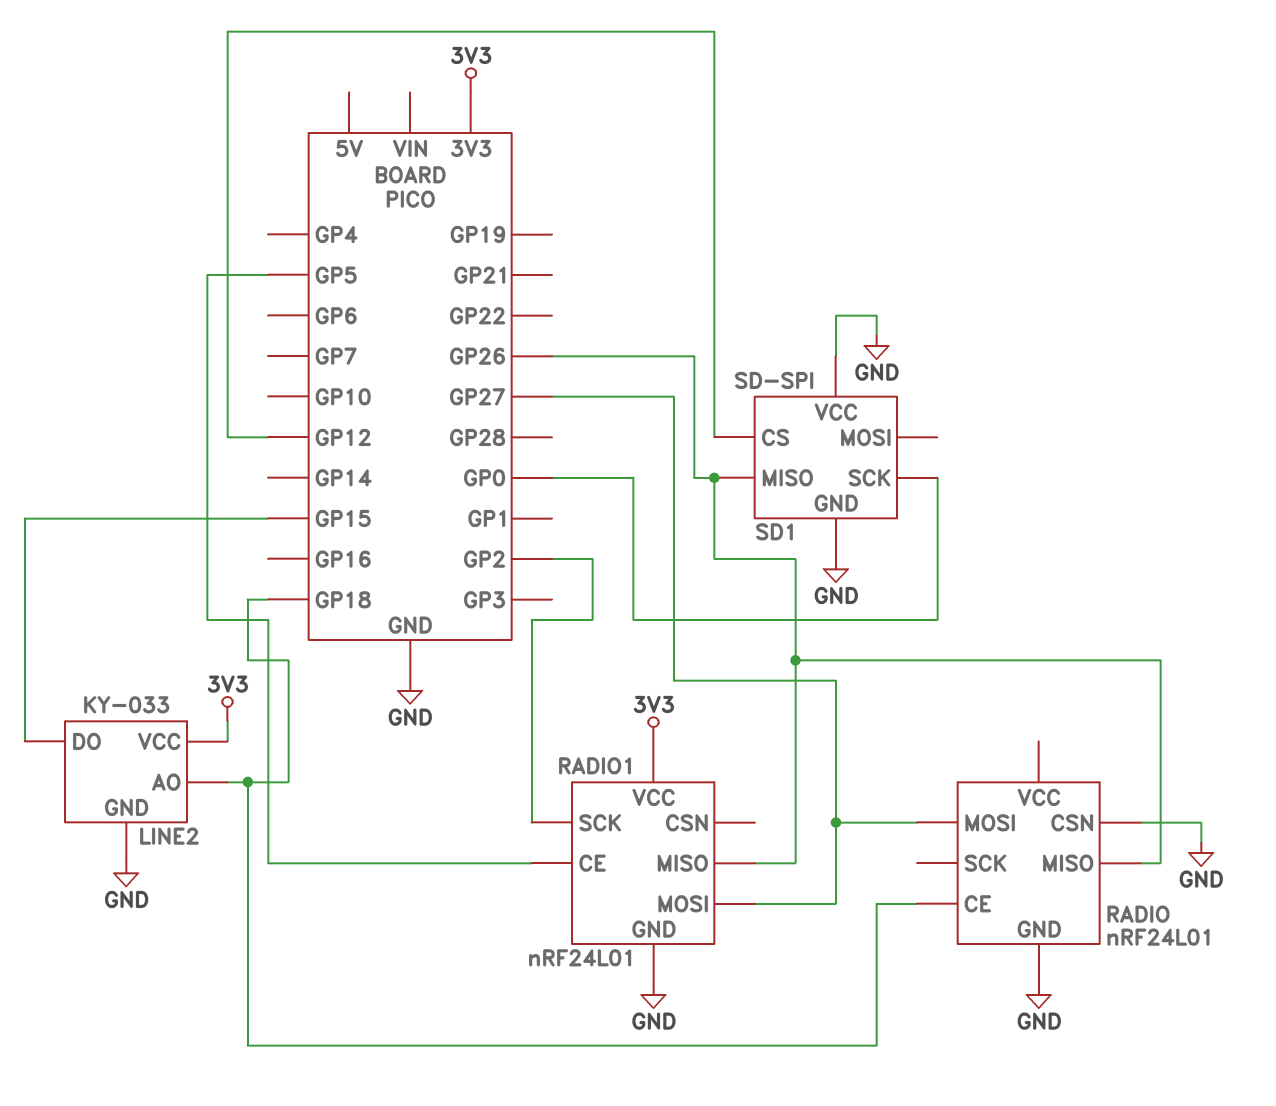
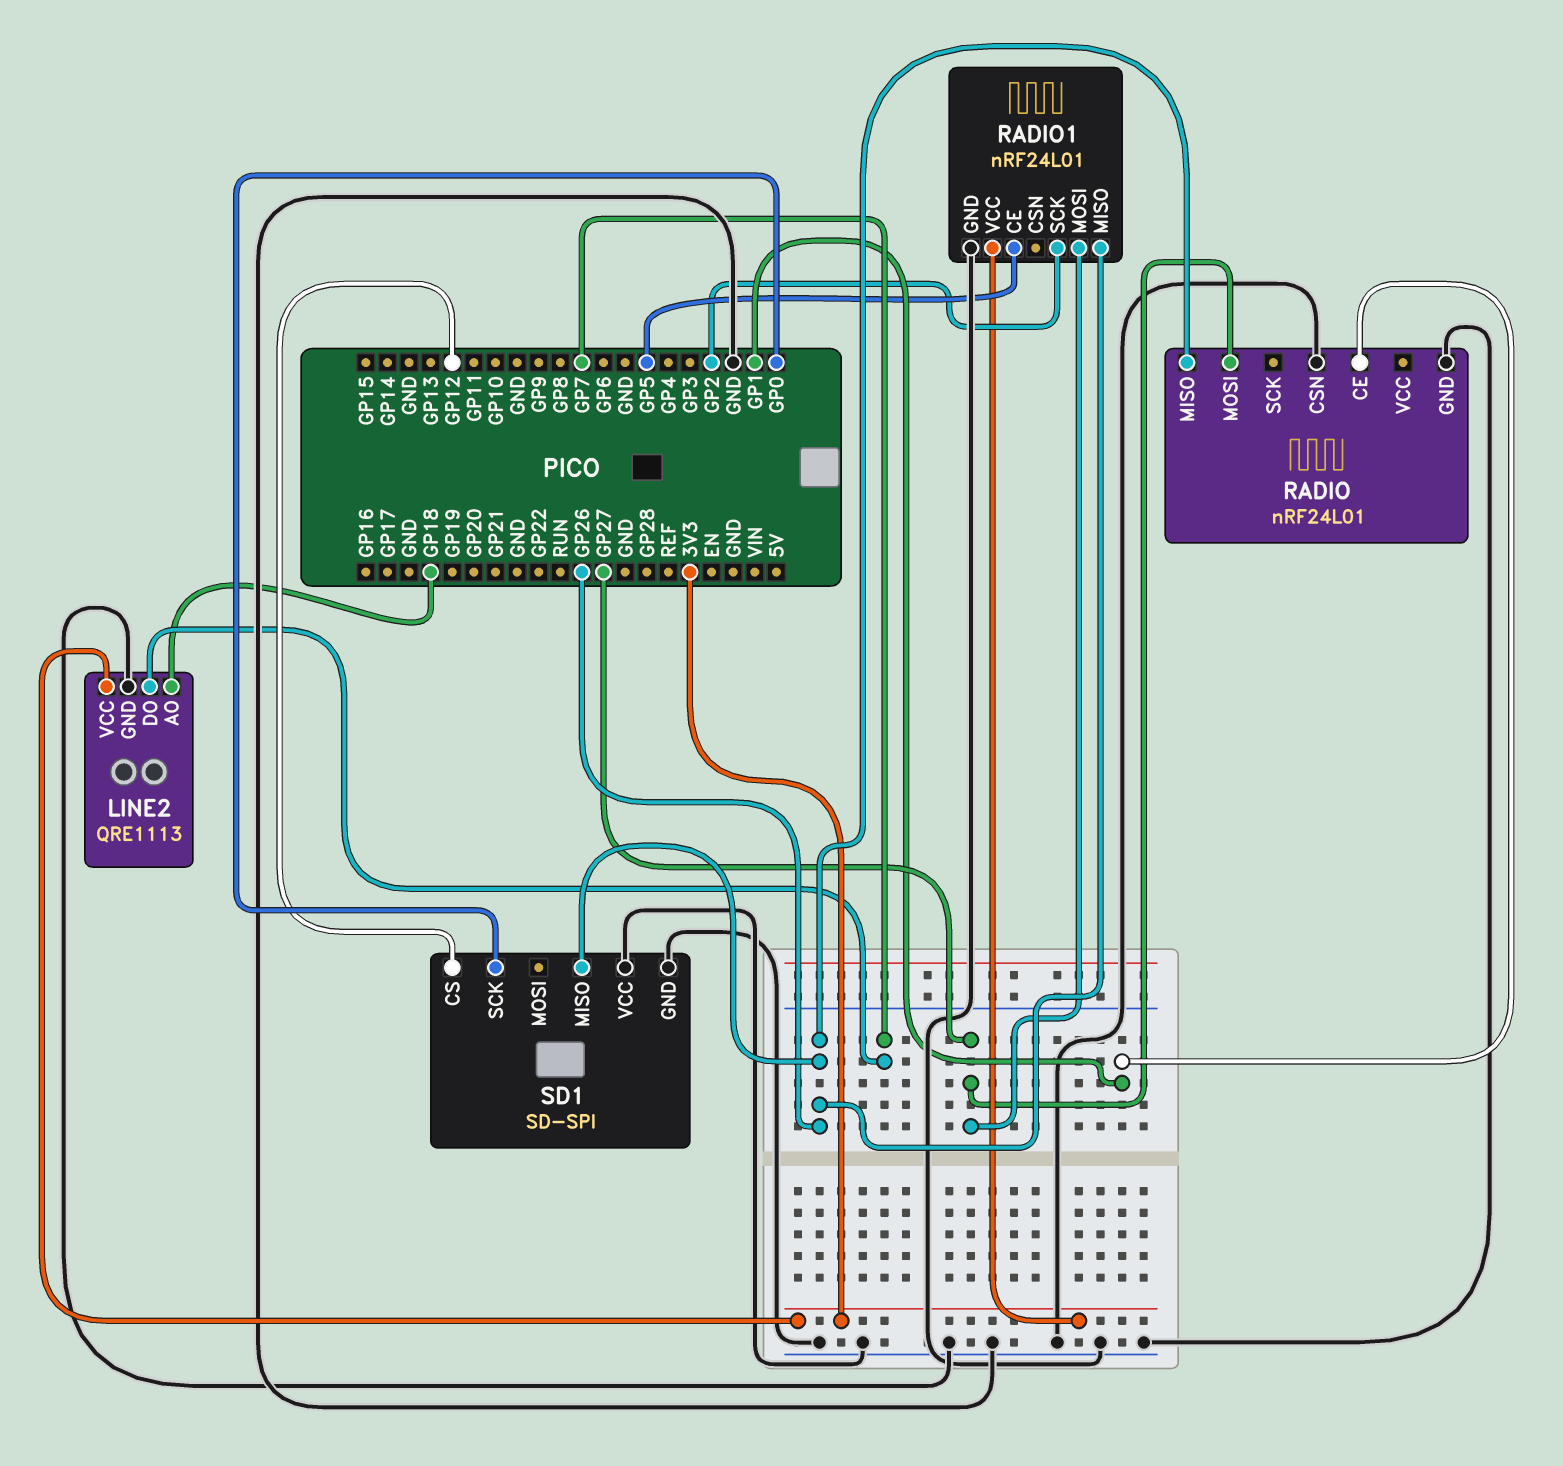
LINE2: KY-033 -> QRE1113
LINE2 pin DO: GP15 -> GP7
RADIO pin CE: GP18 -> GP1

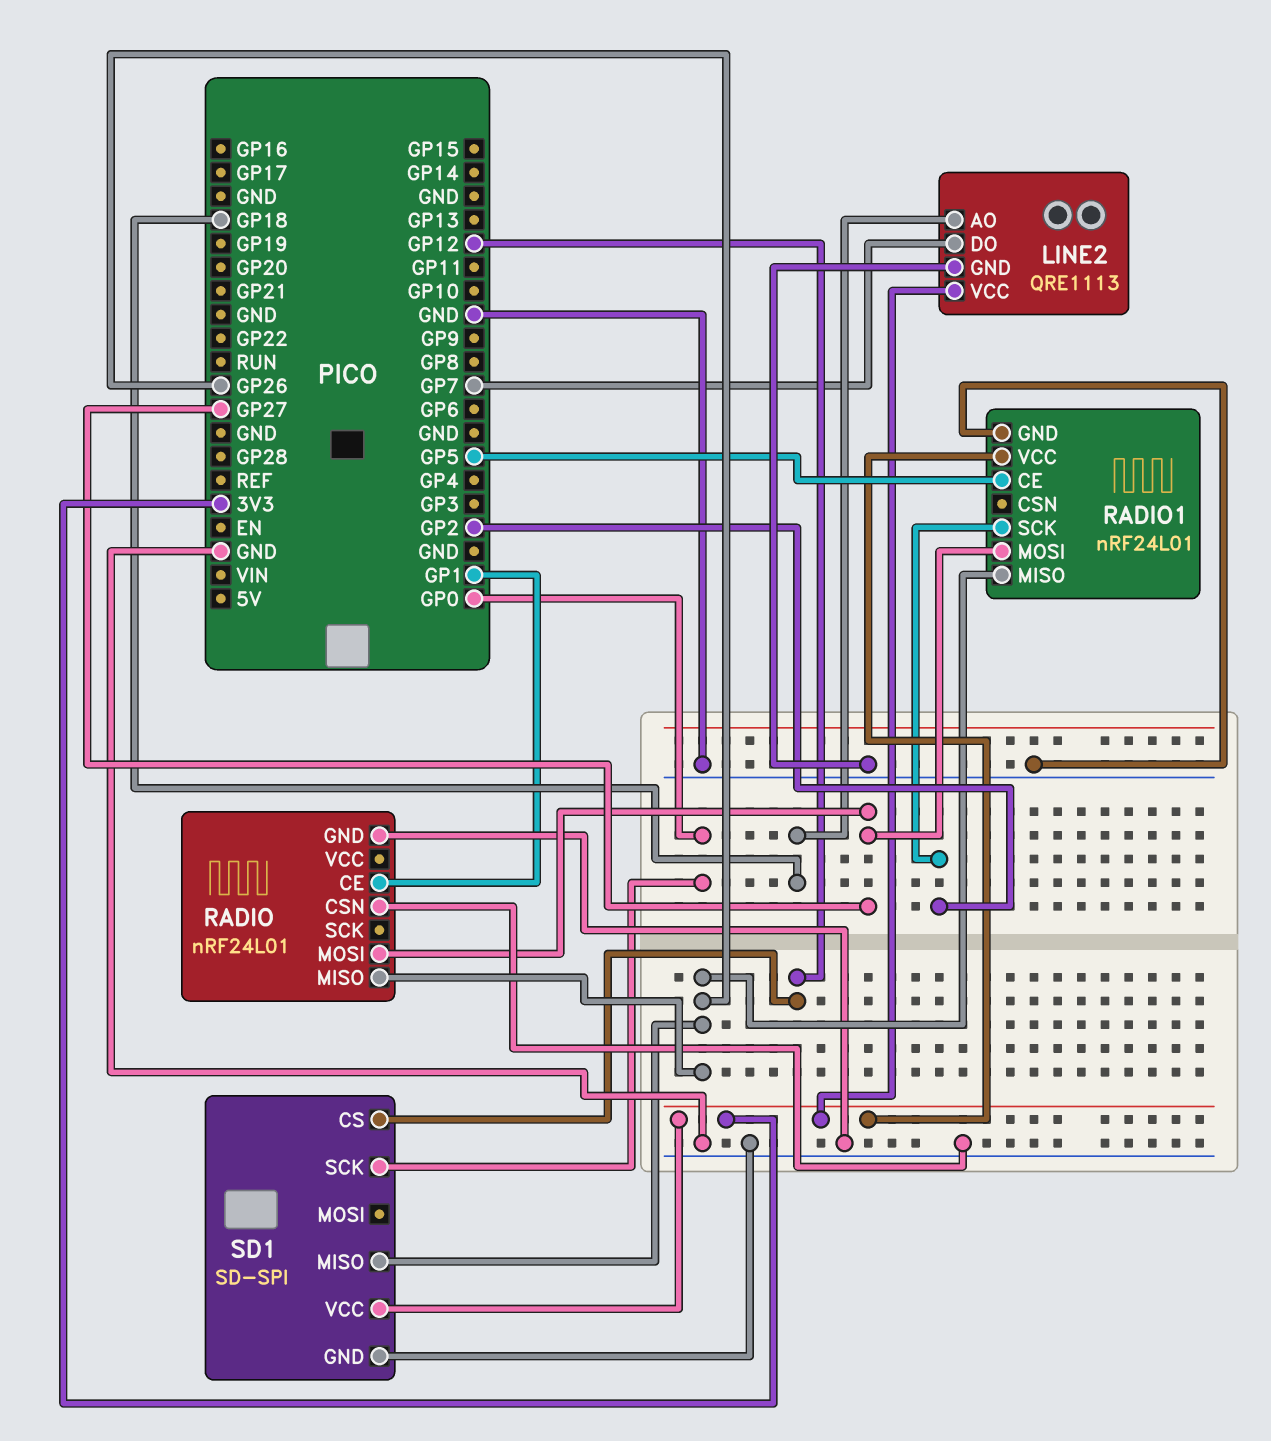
SD1 pin VCC: GND -> 3V3

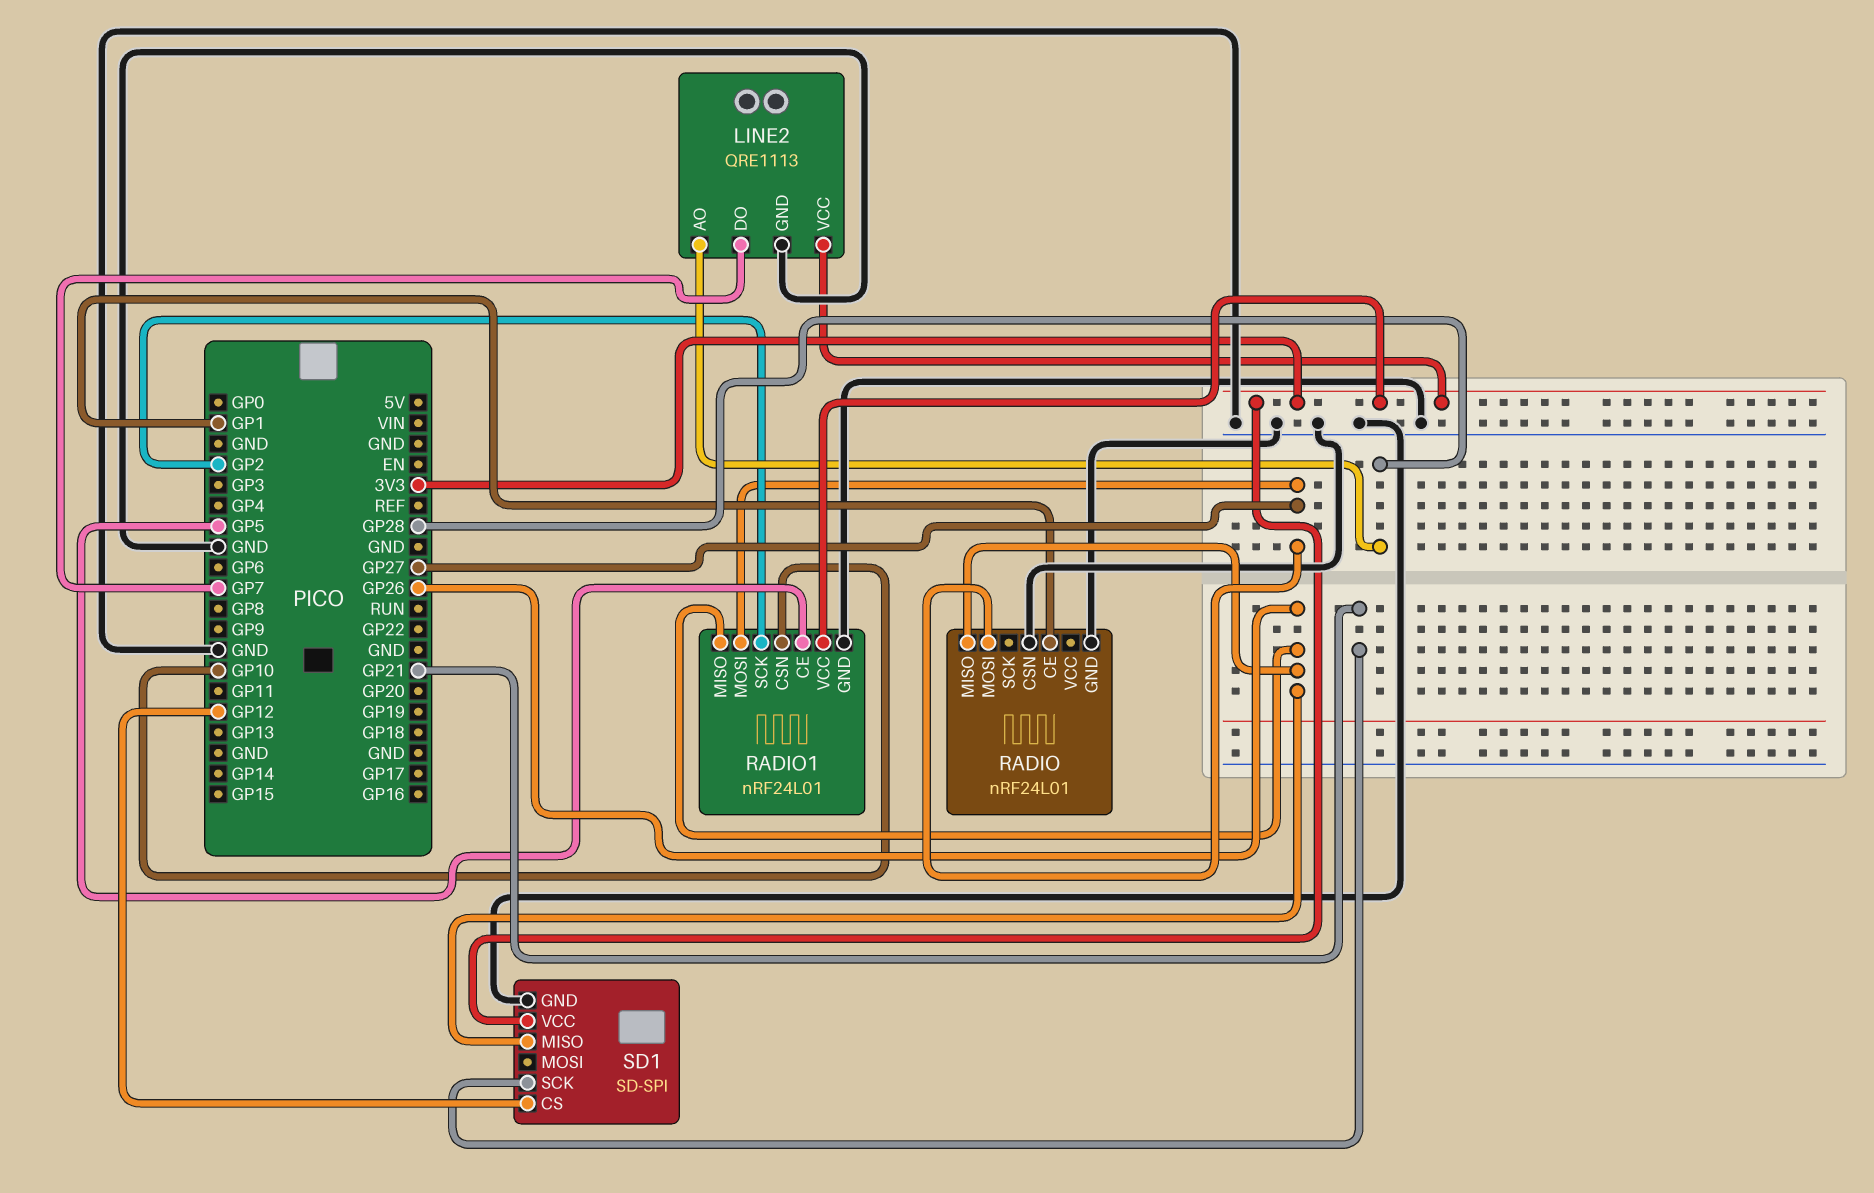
LINE2 pin AO: GP18 -> GP28
RADIO1 pin CSN: none -> GP10
SD1 pin SCK: GP0 -> GP21

